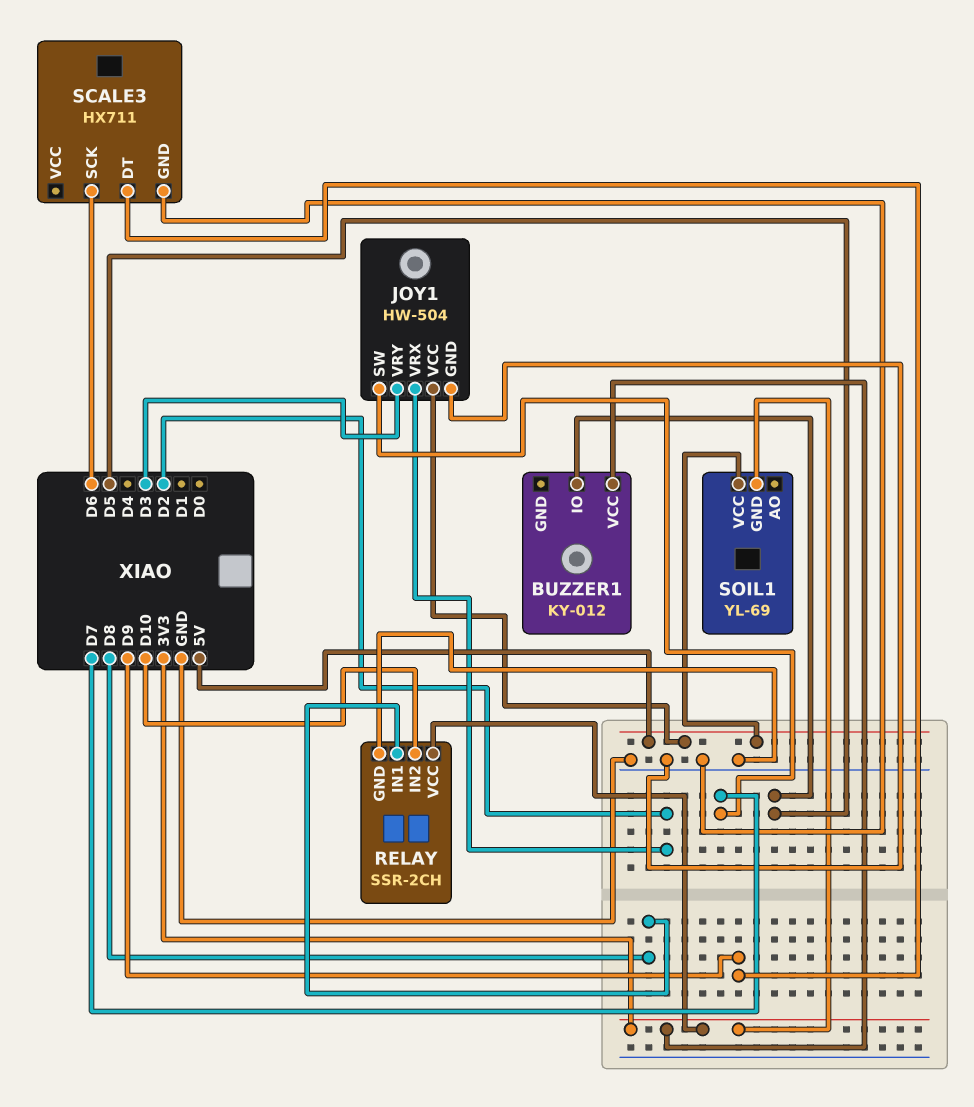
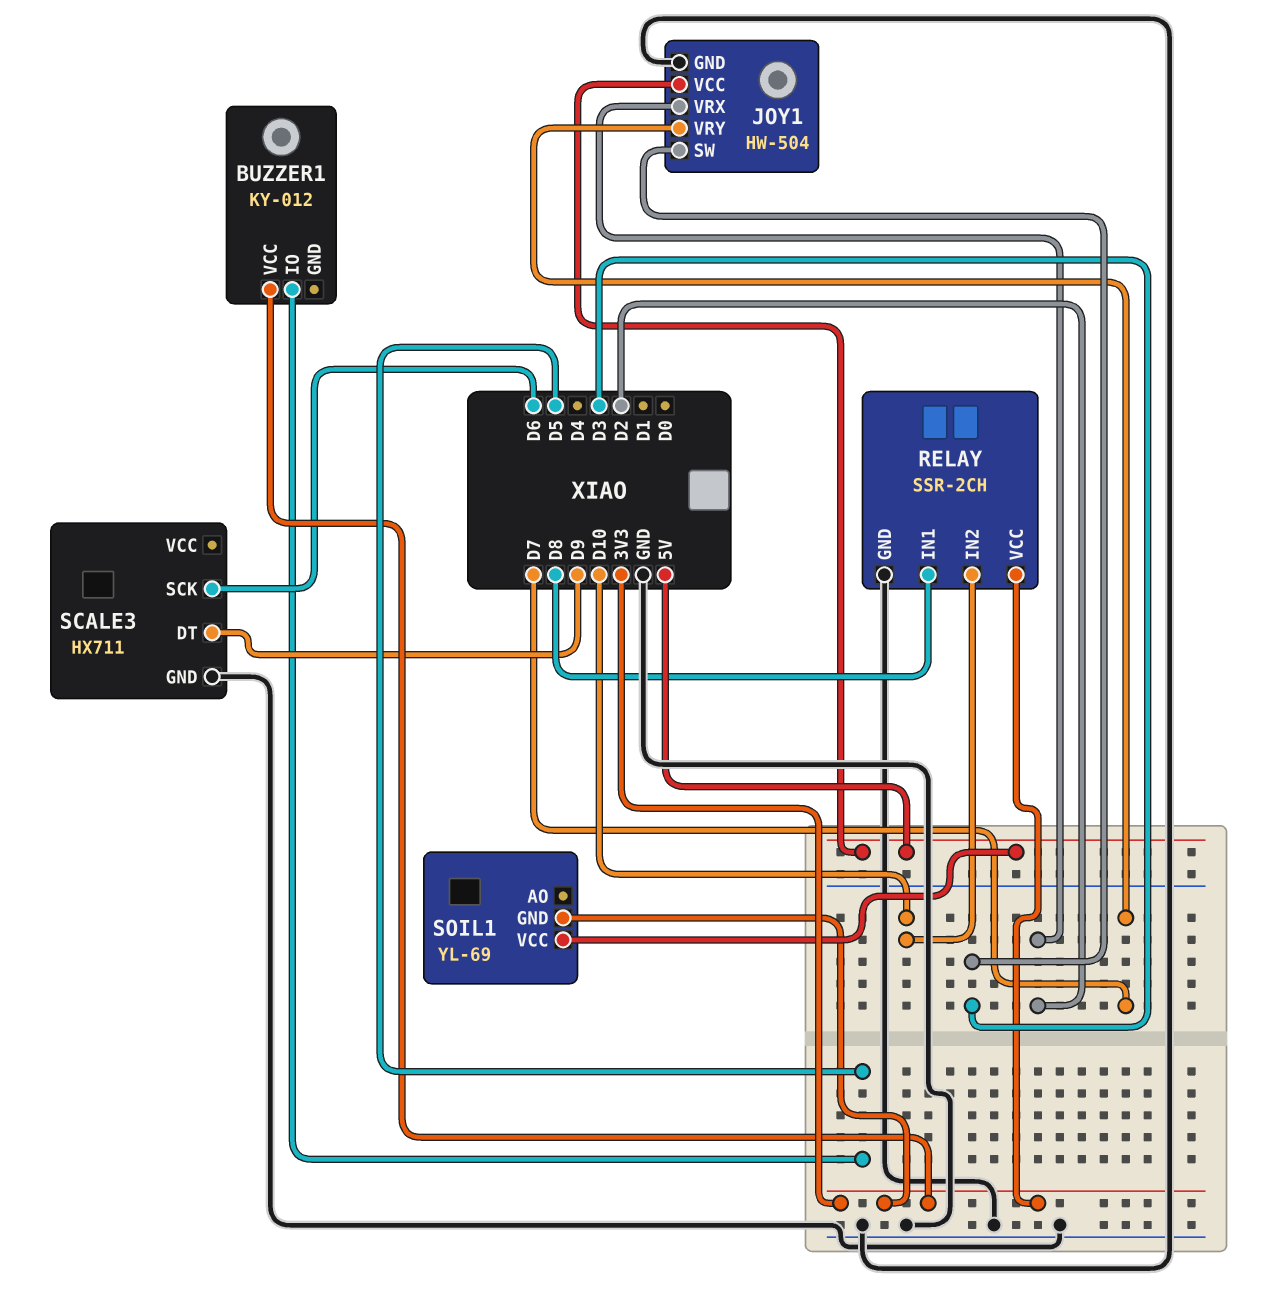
JOY1 pin SW: D7 -> D3
JOY1 pin VRY: D3 -> D7

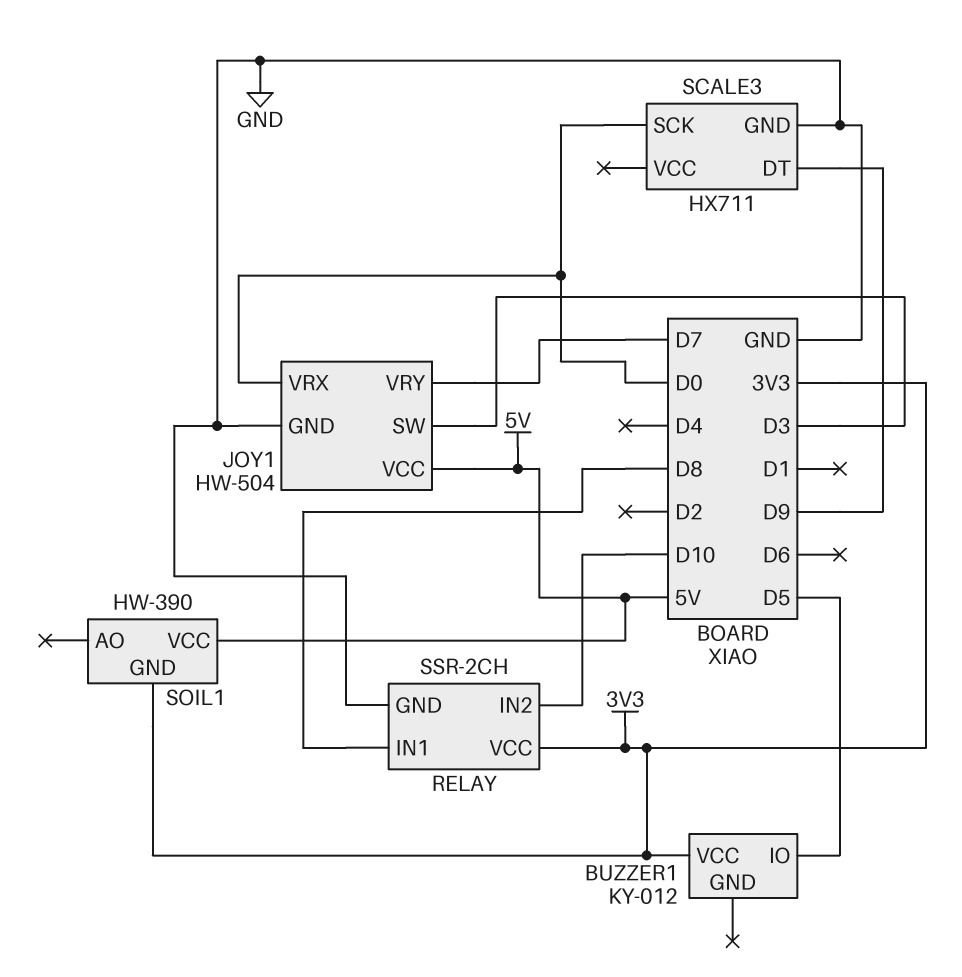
JOY1 pin VRX: D2 -> D0
SCALE3 pin SCK: D6 -> D0
SOIL1: YL-69 -> HW-390

